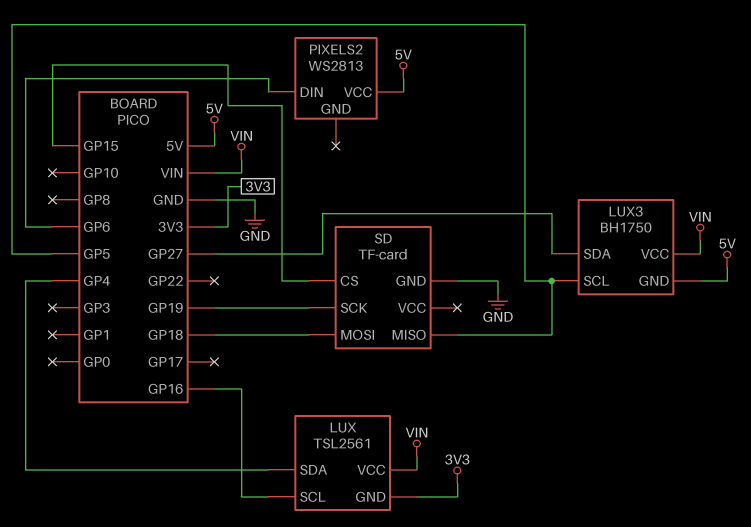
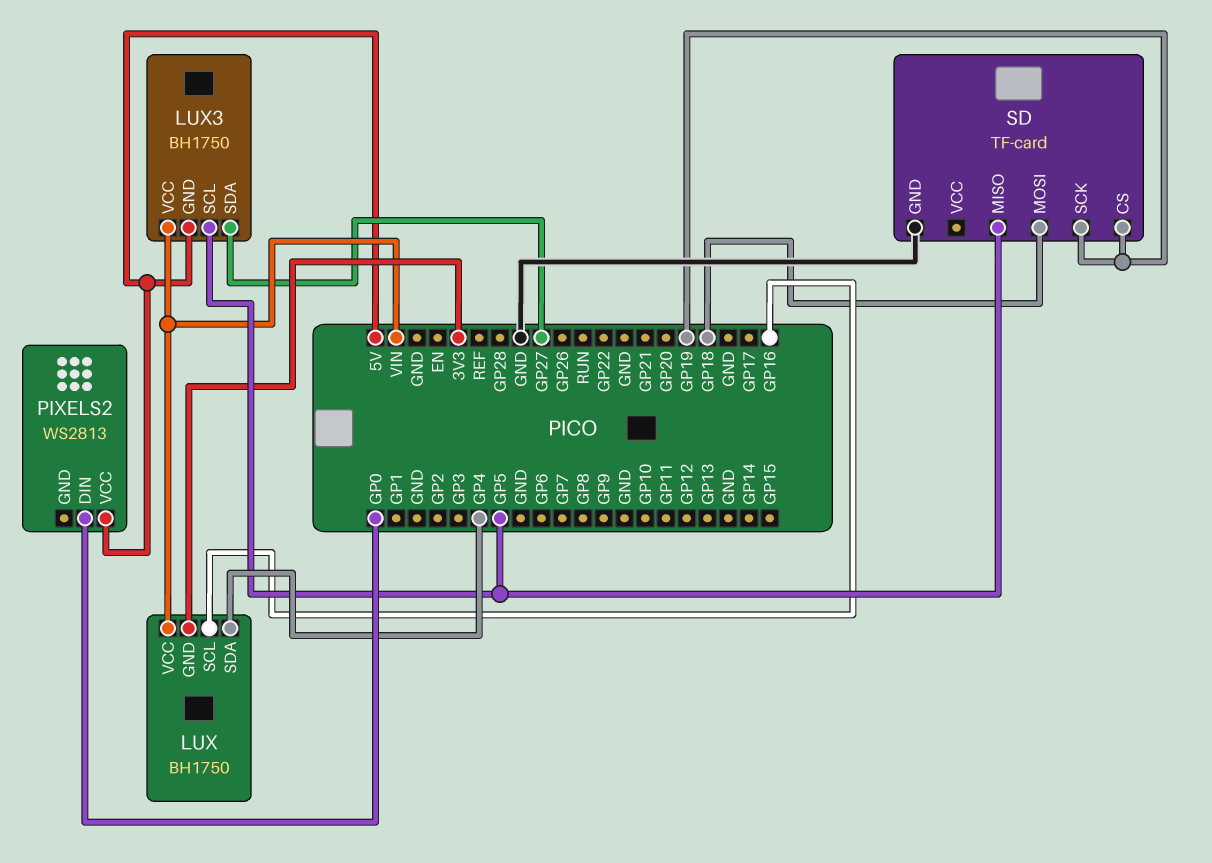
LUX: TSL2561 -> BH1750
PIXELS2 pin DIN: GP6 -> GP0
SD pin CS: GP15 -> GP19

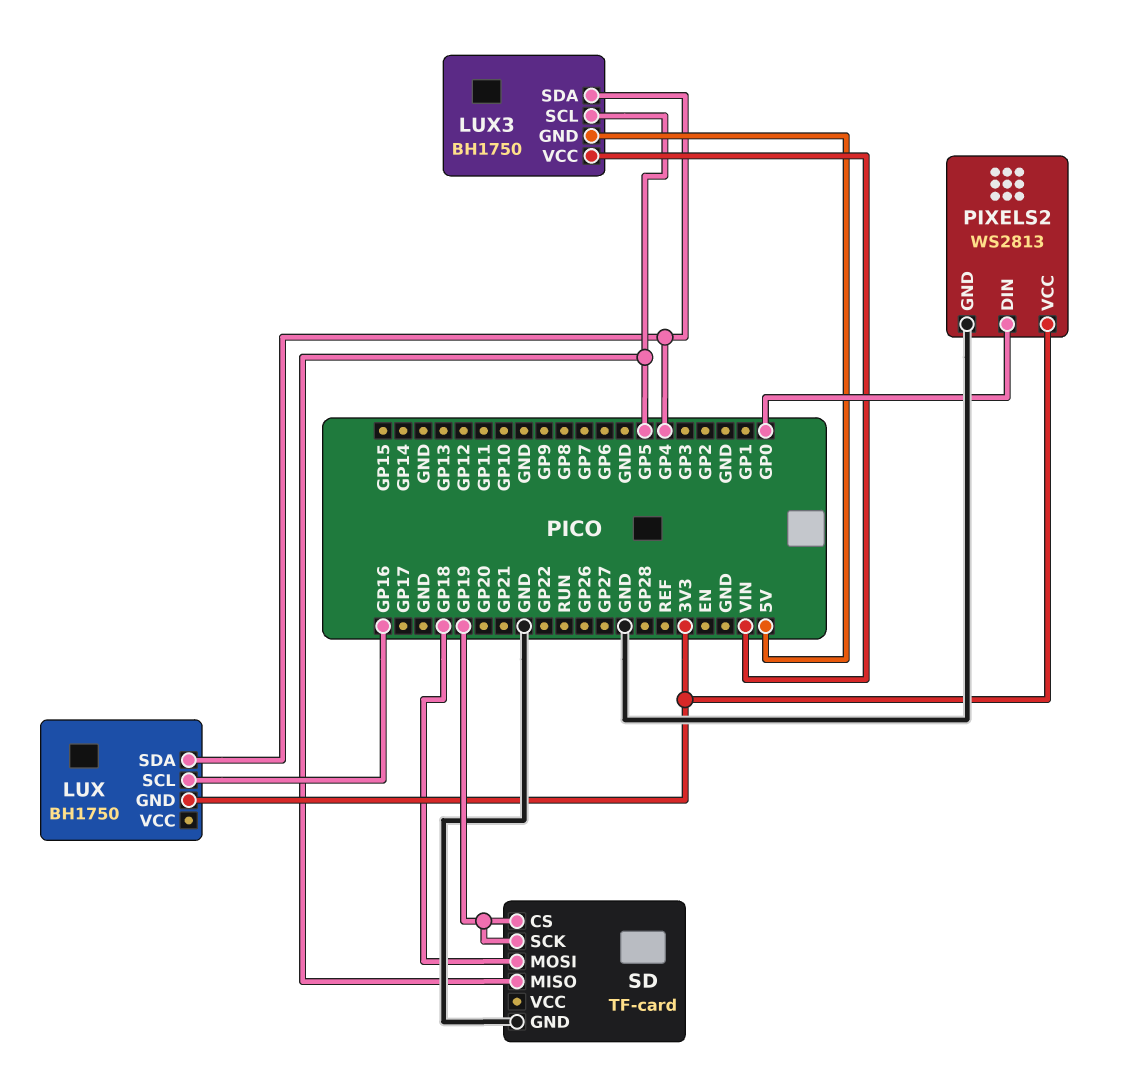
LUX pin VCC: VIN -> none
LUX3 pin SDA: GP27 -> GP4
PIXELS2 pin GND: none -> GND
PIXELS2 pin VCC: 5V -> 3V3

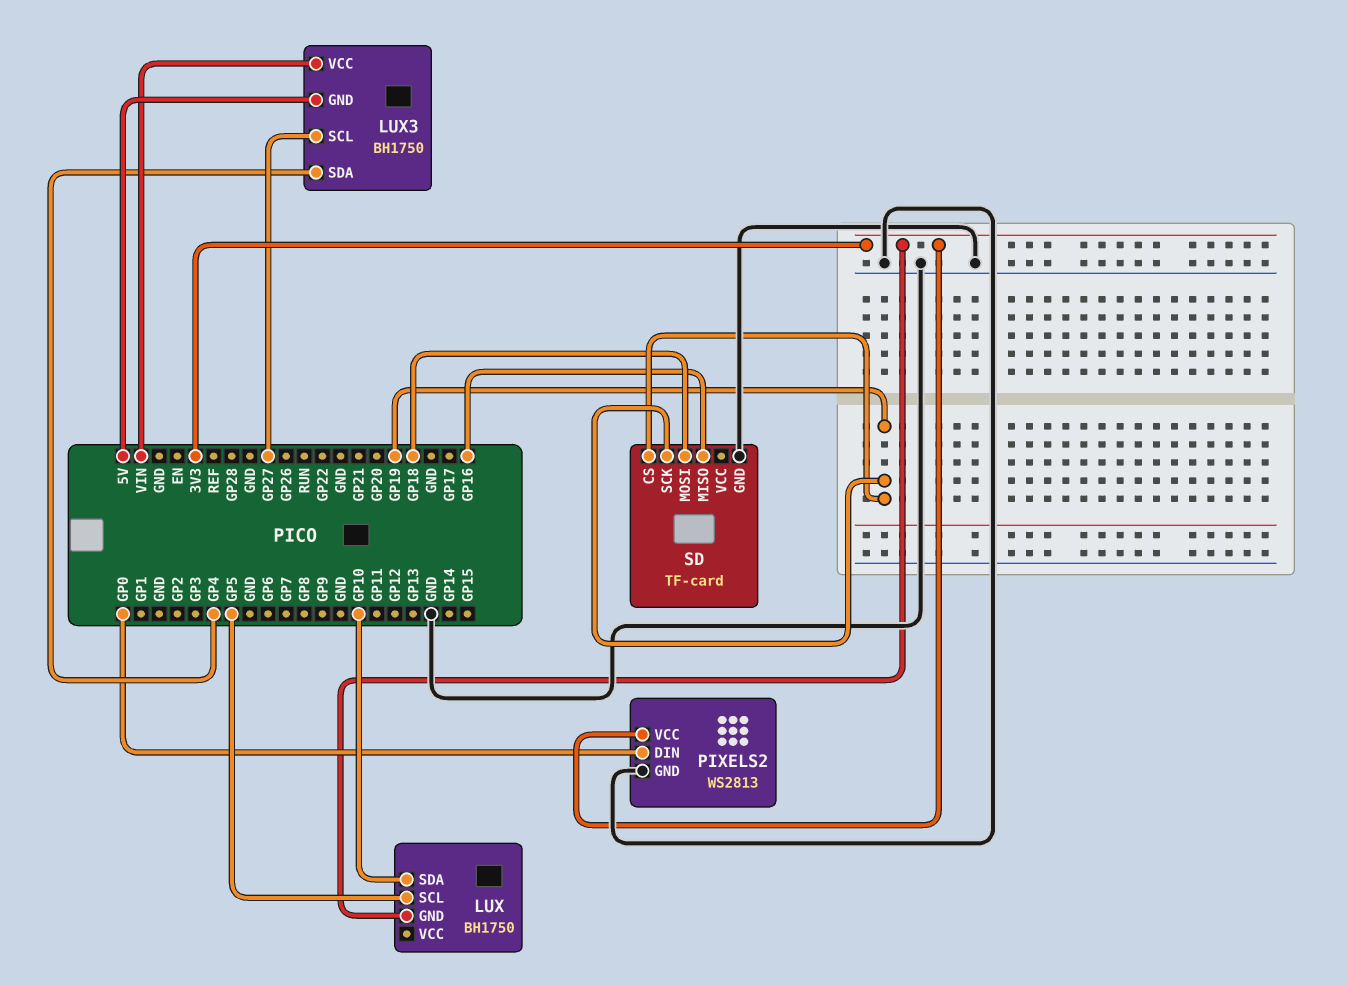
LUX pin SCL: GP16 -> GP5
LUX pin SDA: GP4 -> GP10
LUX3 pin SCL: GP5 -> GP27
SD pin MISO: GP5 -> GP16

